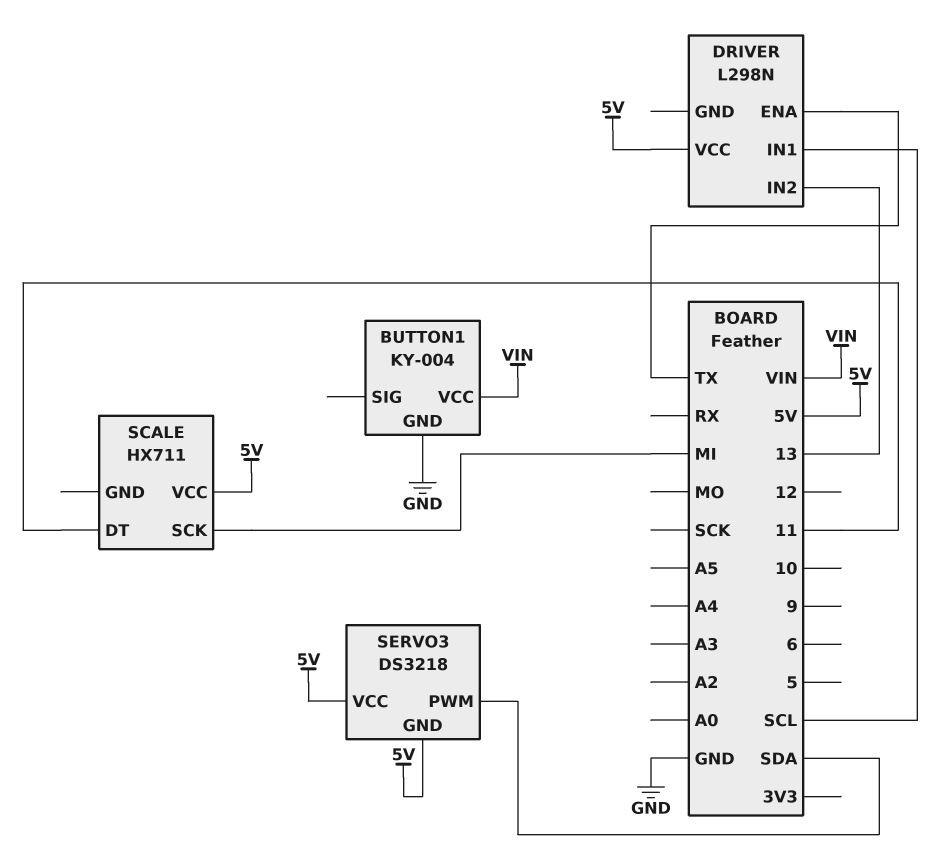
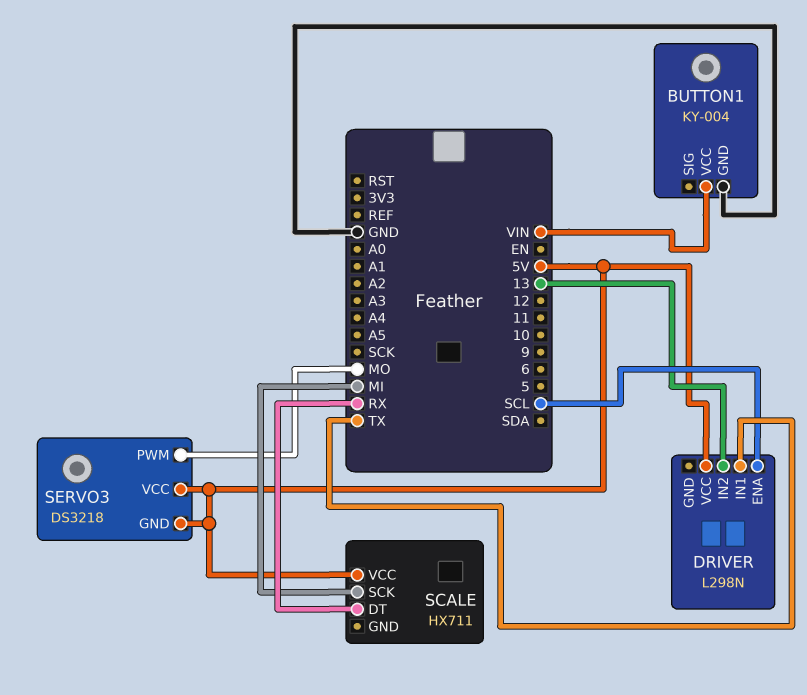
DRIVER pin ENA: TX -> SCL
DRIVER pin IN1: SCL -> TX
SCALE pin DT: 11 -> RX
SERVO3 pin PWM: SDA -> MO

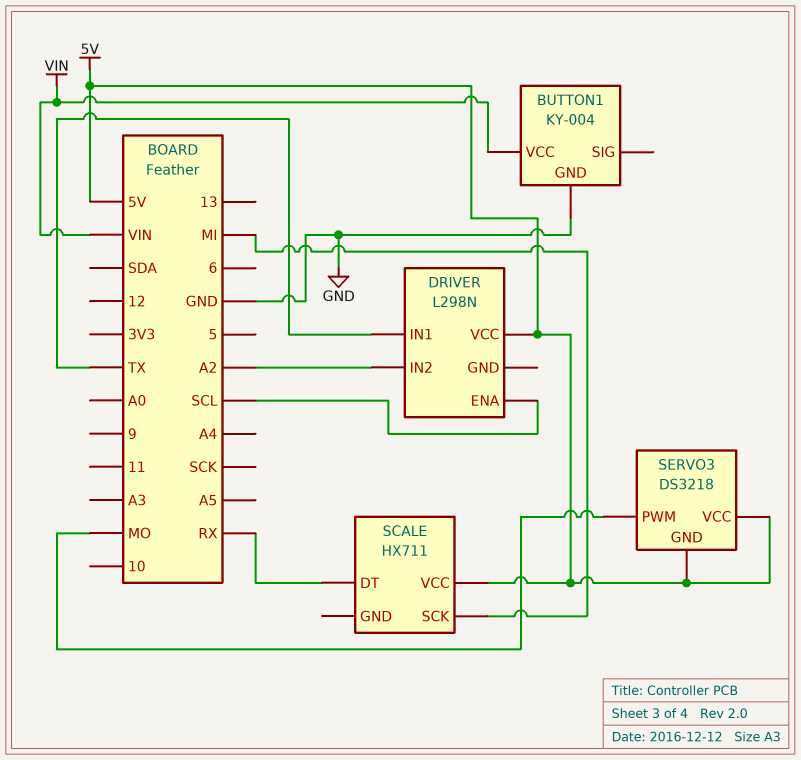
DRIVER pin IN2: 13 -> A2

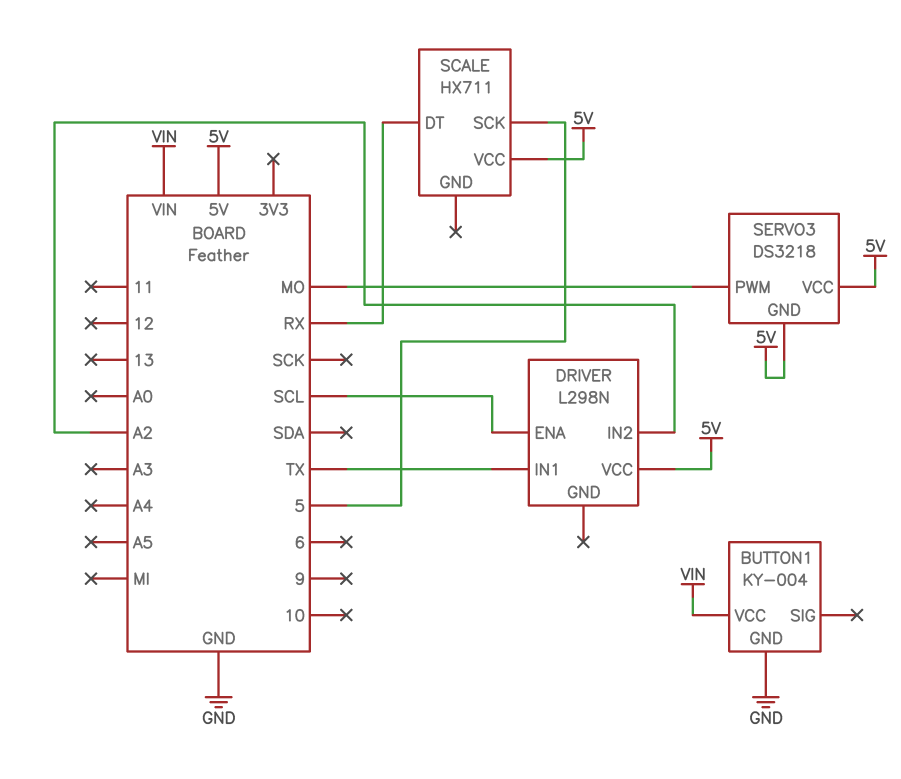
SCALE pin SCK: MI -> 5

